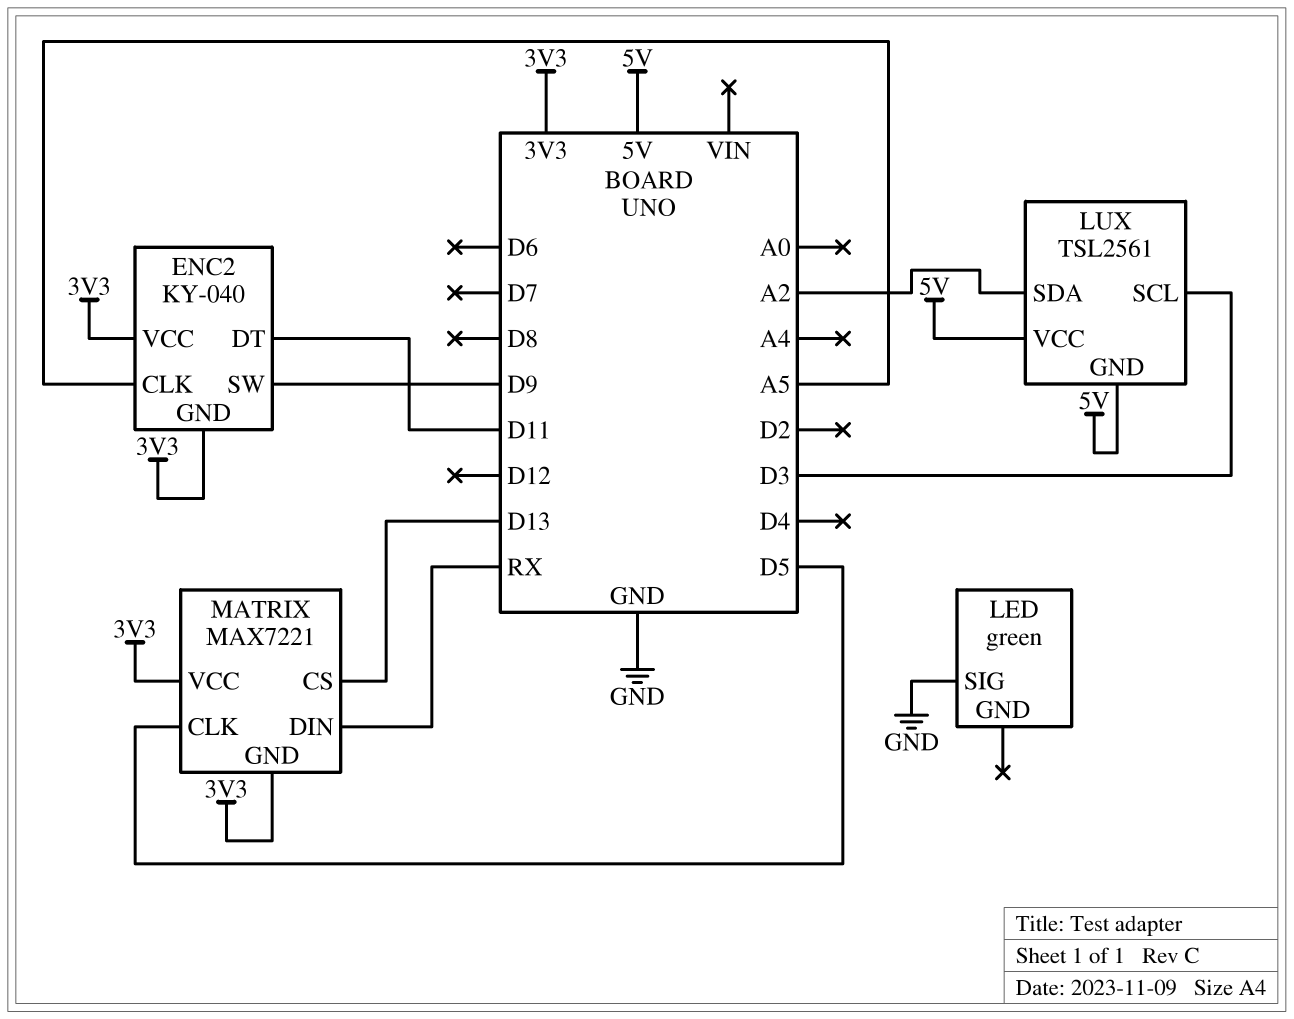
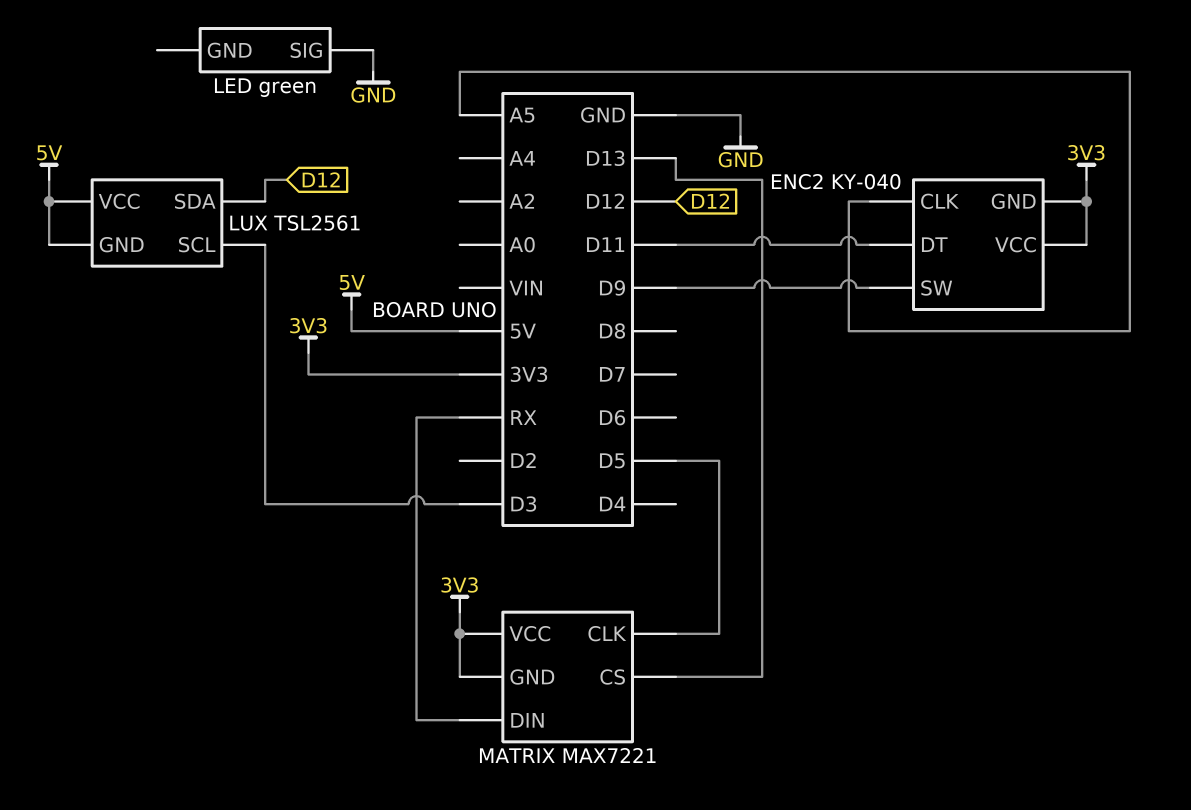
LUX pin SDA: A2 -> D12

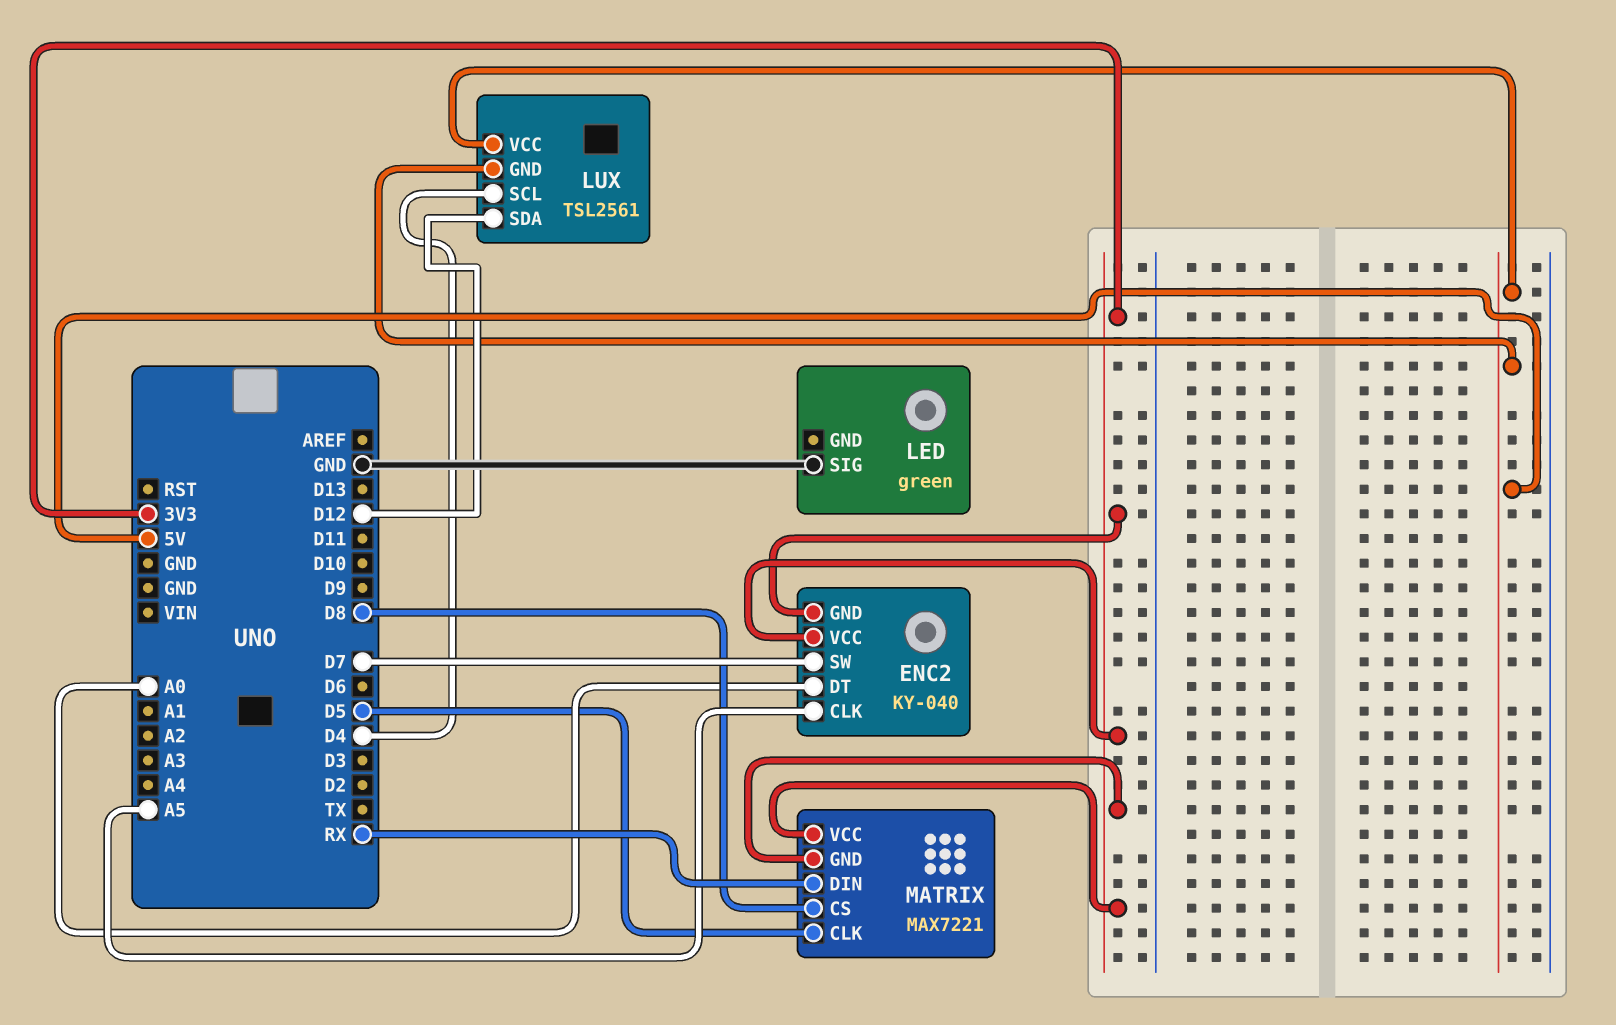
ENC2 pin DT: D11 -> A0
ENC2 pin SW: D9 -> D7
LUX pin SCL: D3 -> D4
MATRIX pin CS: D13 -> D8

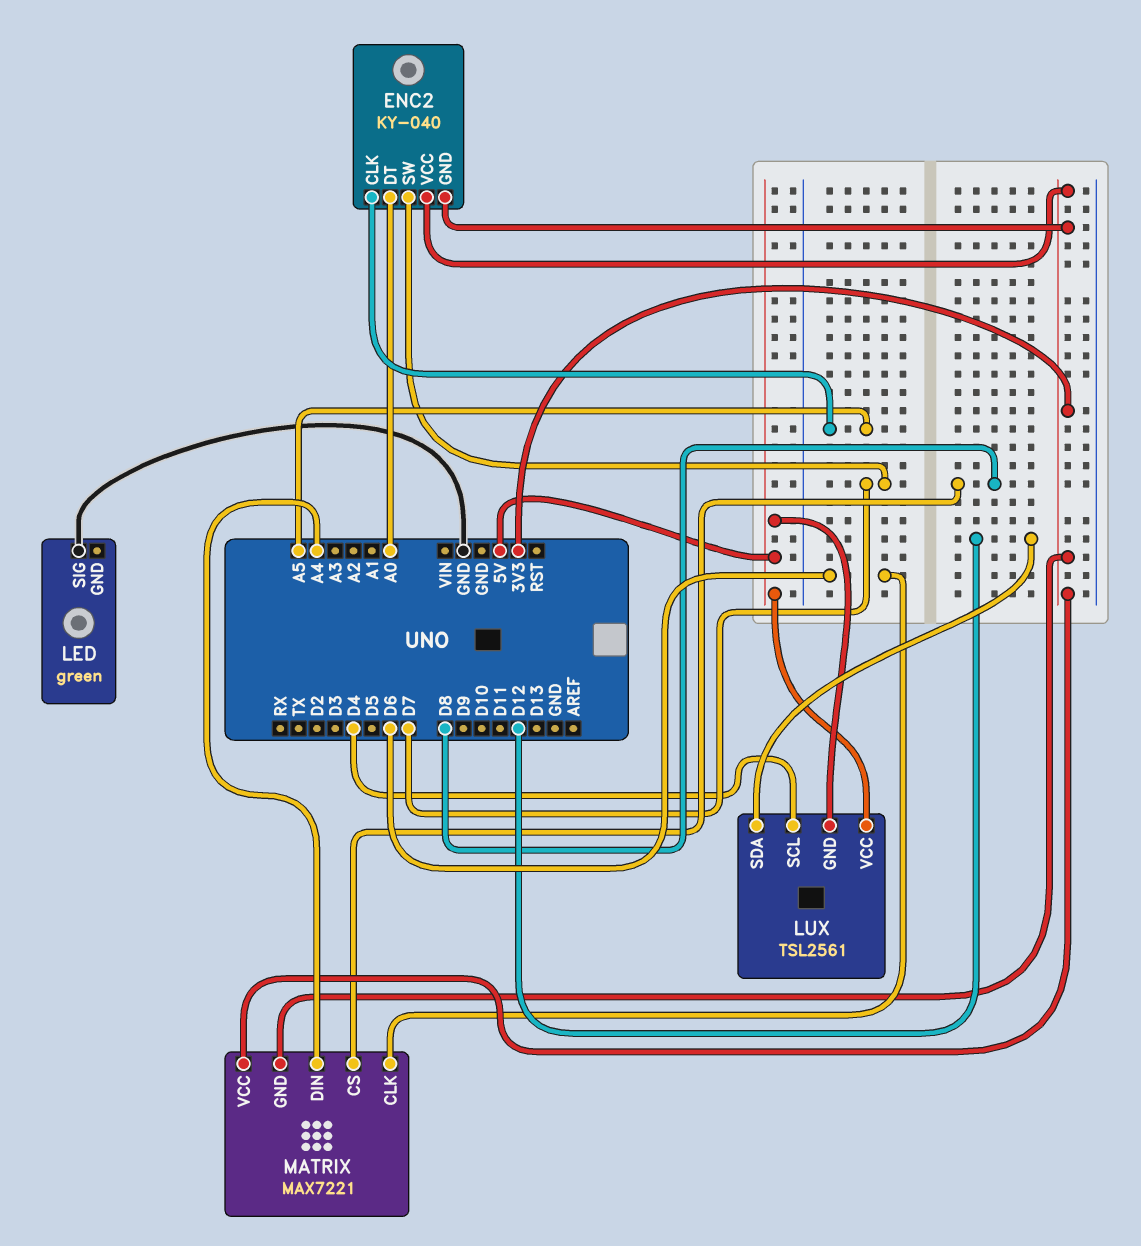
MATRIX pin CLK: D5 -> D6
MATRIX pin DIN: RX -> A4

